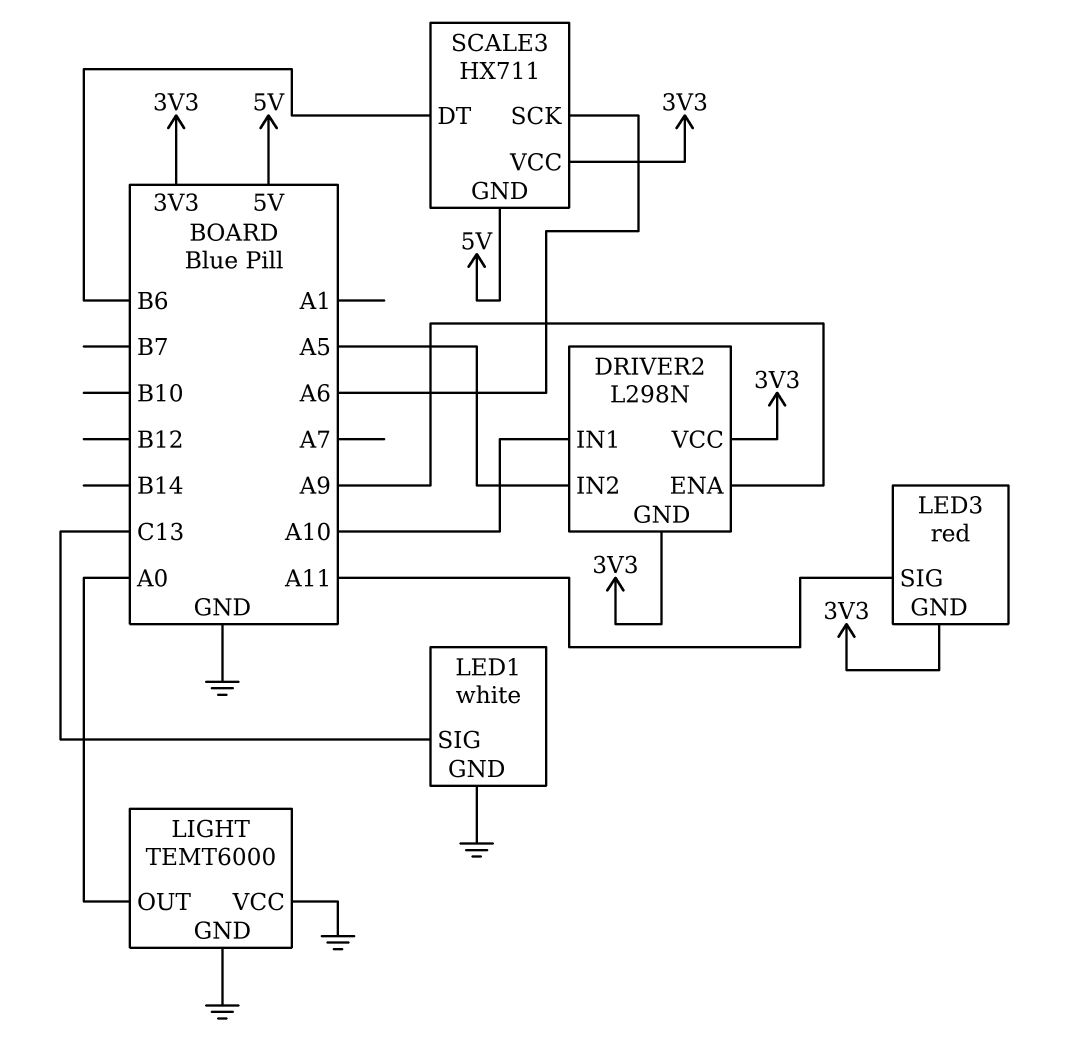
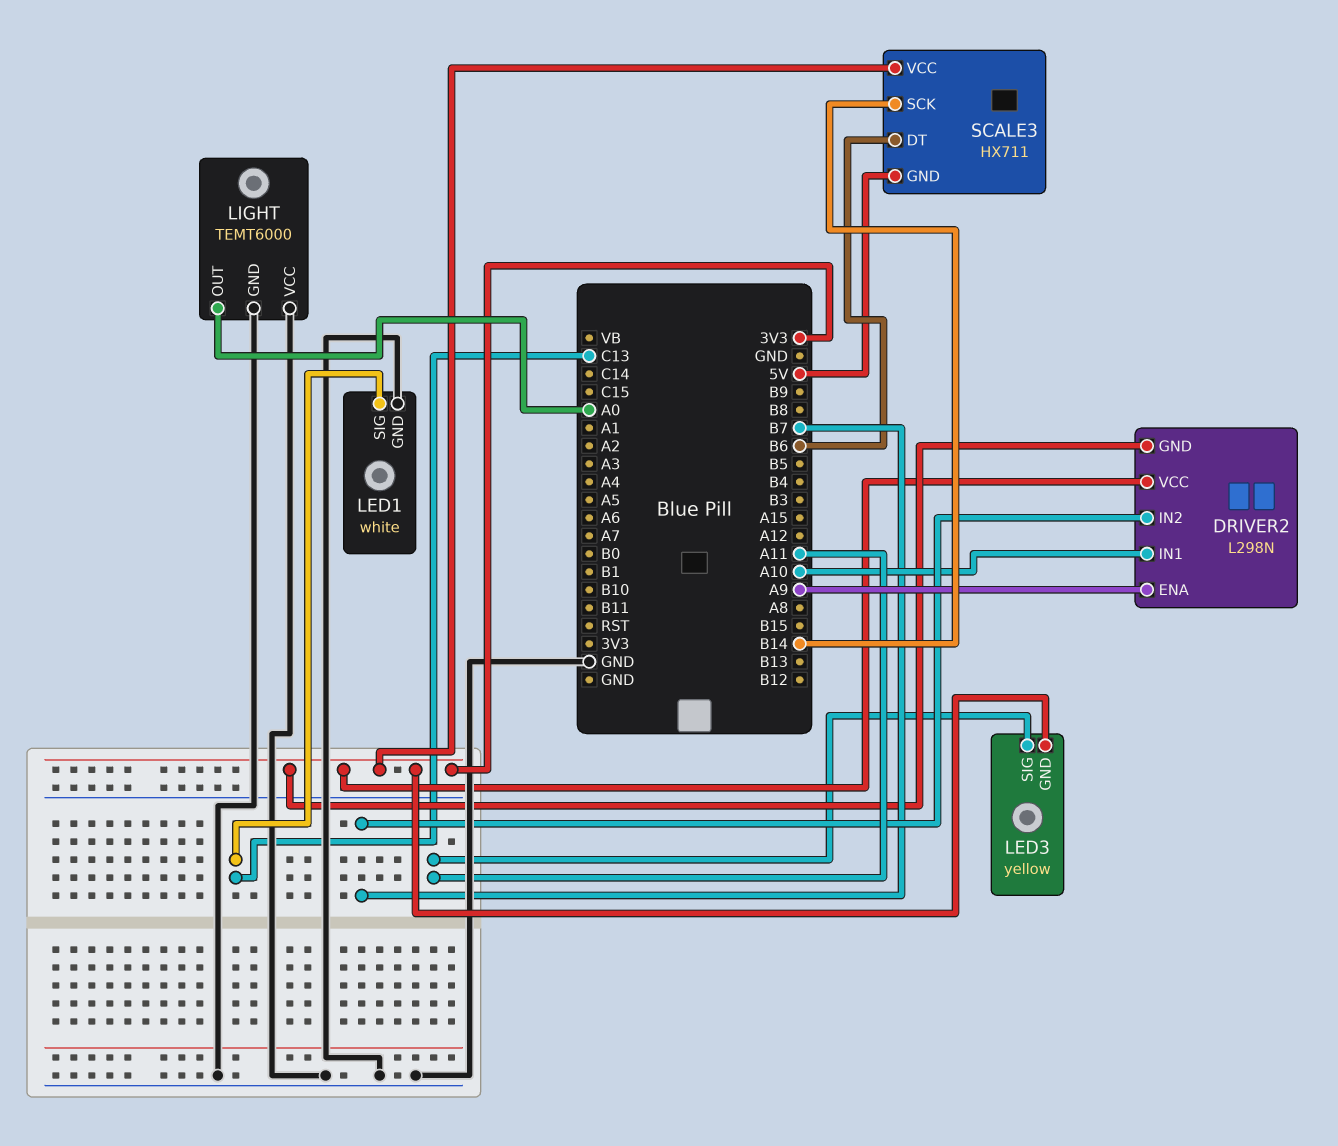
DRIVER2 pin IN2: A5 -> B7
LED3: red -> yellow
SCALE3 pin SCK: A6 -> B14

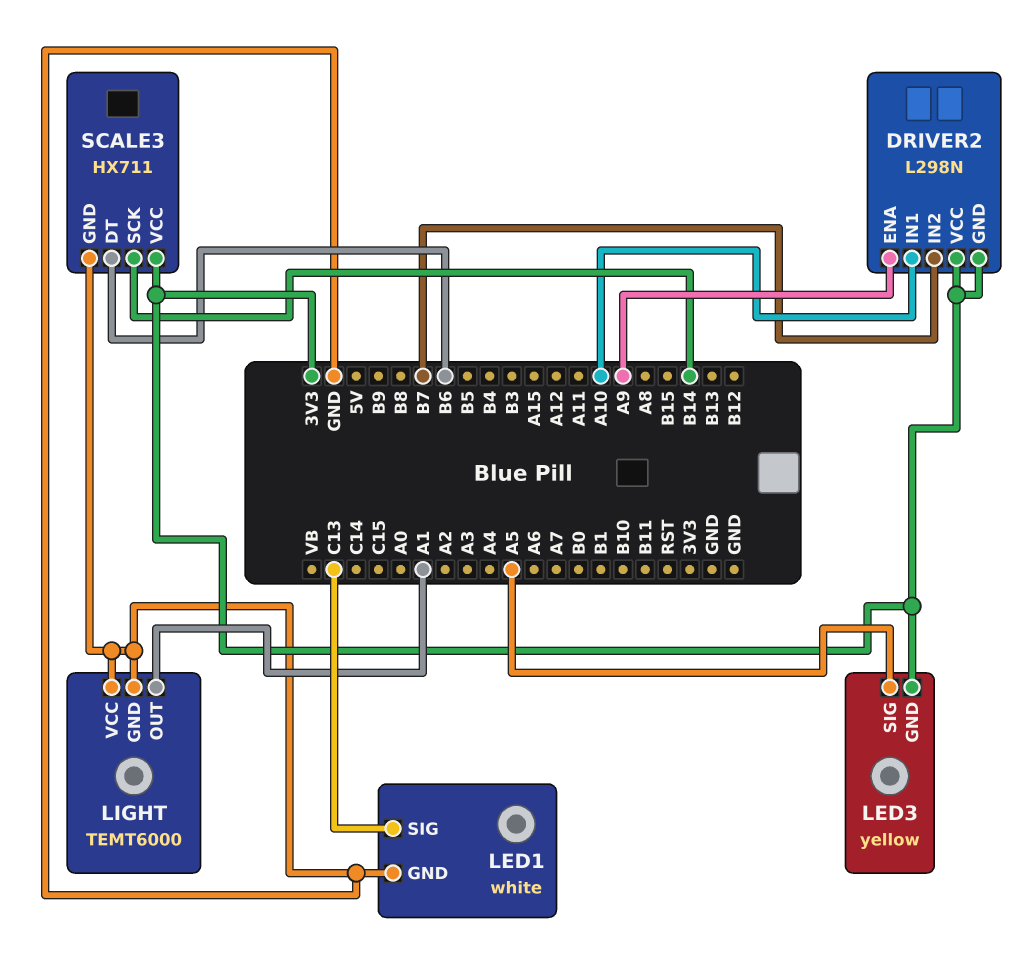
LED3 pin SIG: A11 -> A5
LIGHT pin OUT: A0 -> A1
SCALE3 pin GND: 5V -> GND

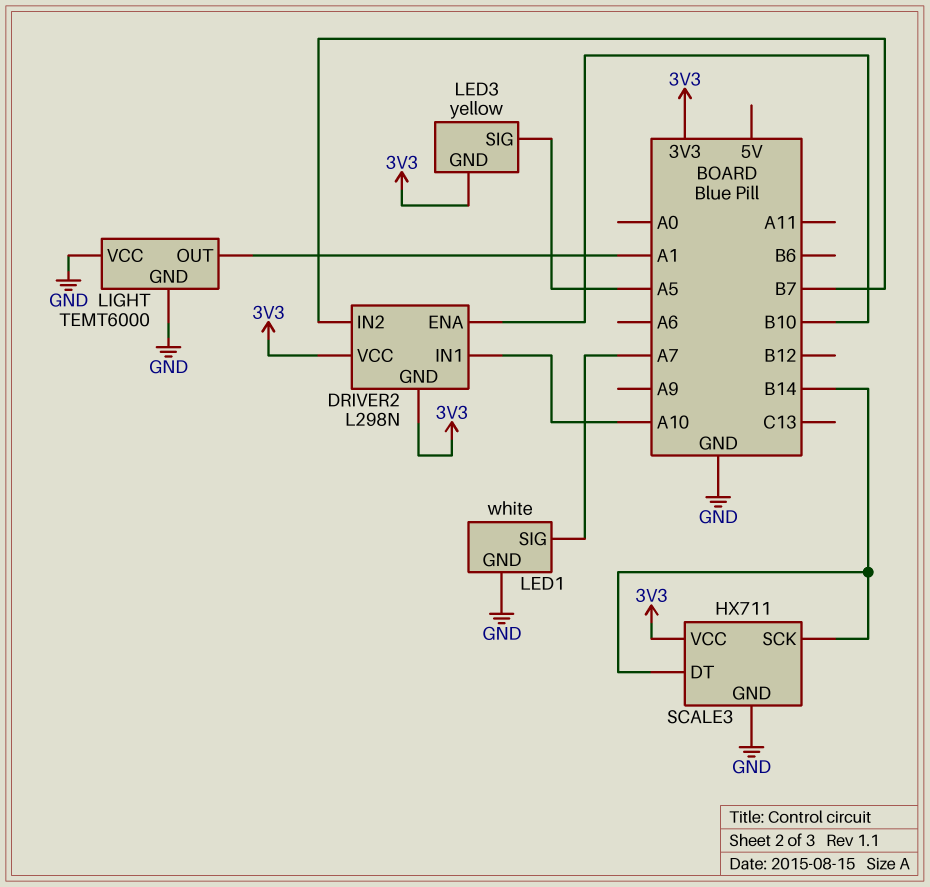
DRIVER2 pin ENA: A9 -> B10
LED1 pin SIG: C13 -> A7
SCALE3 pin DT: B6 -> B14

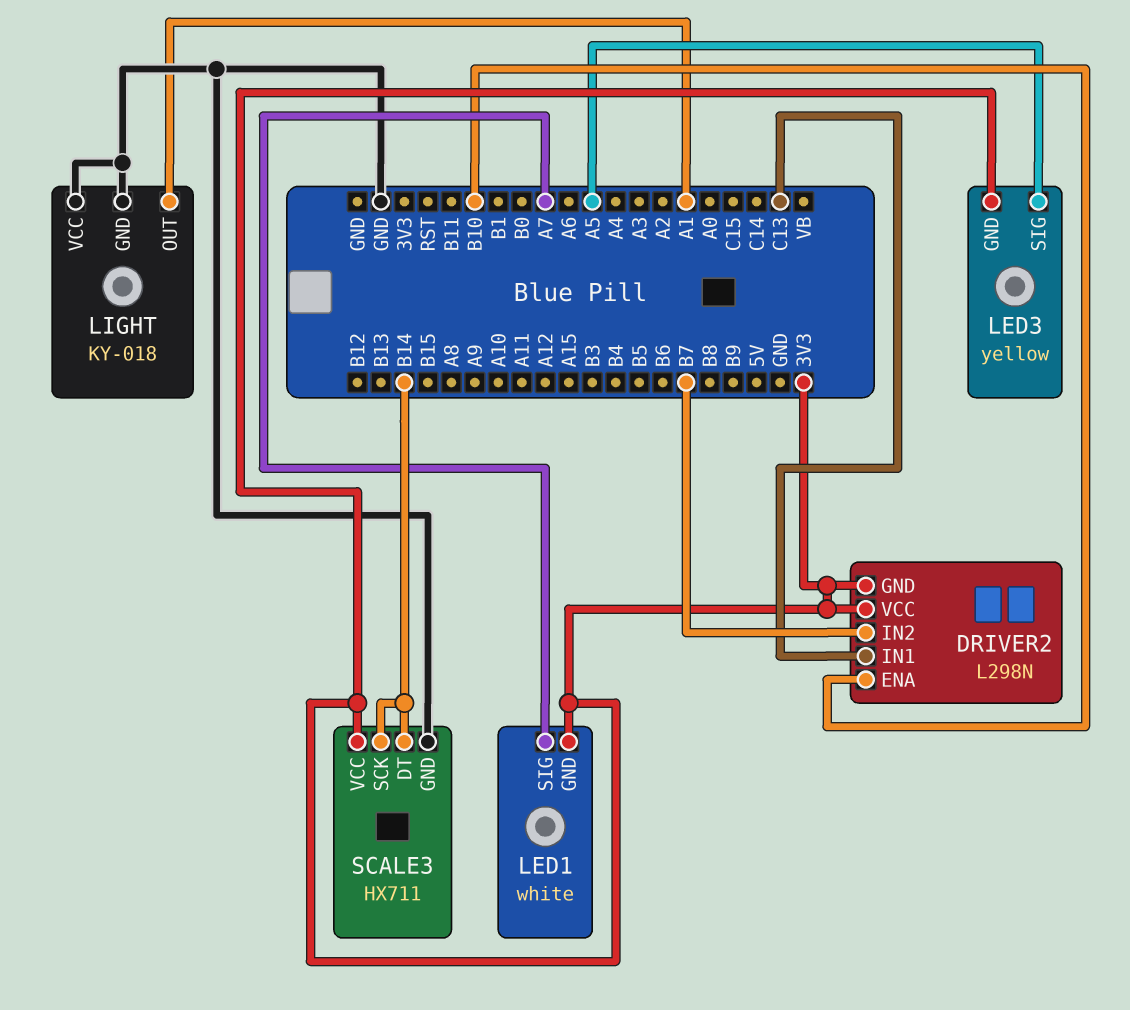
DRIVER2 pin IN1: A10 -> C13
LED1 pin GND: GND -> 3V3
LIGHT: TEMT6000 -> KY-018

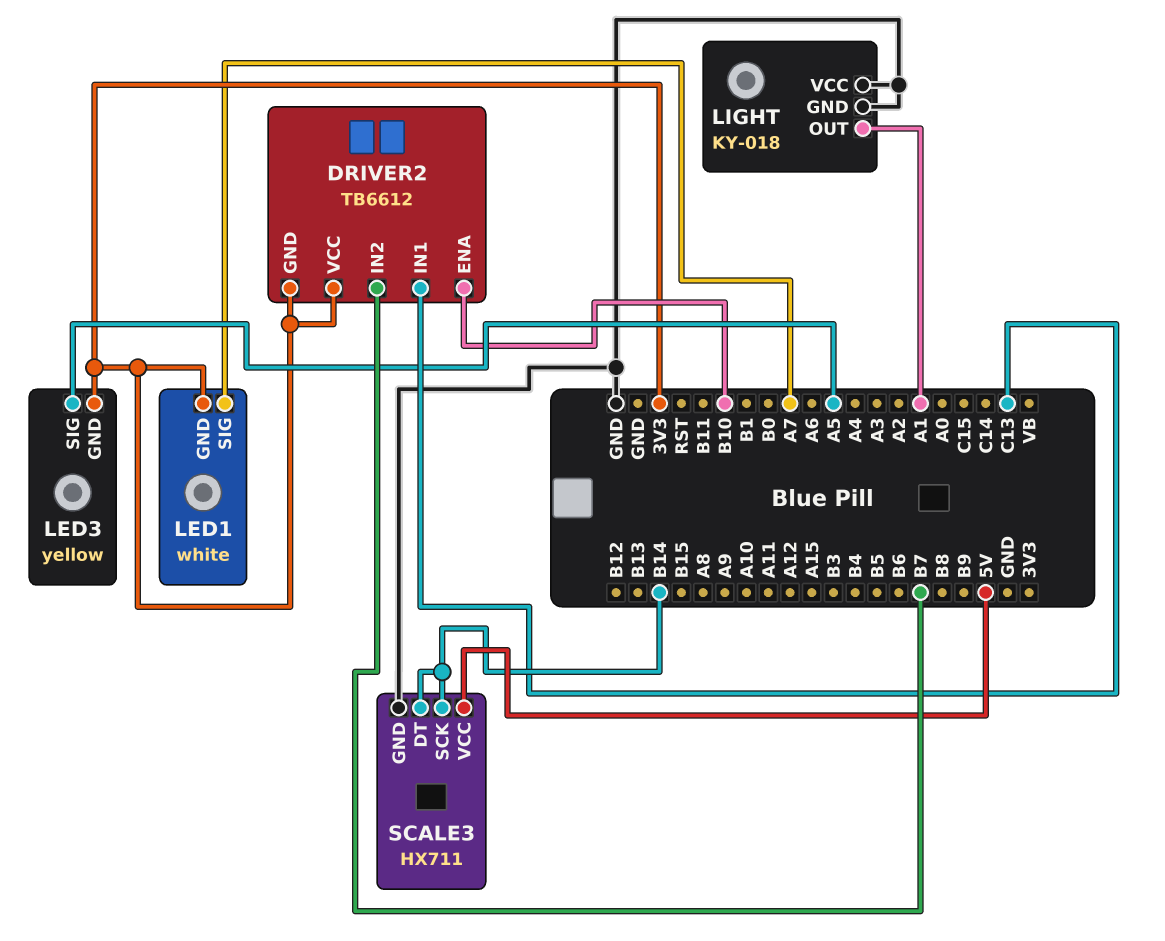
DRIVER2: L298N -> TB6612
SCALE3 pin VCC: 3V3 -> 5V

